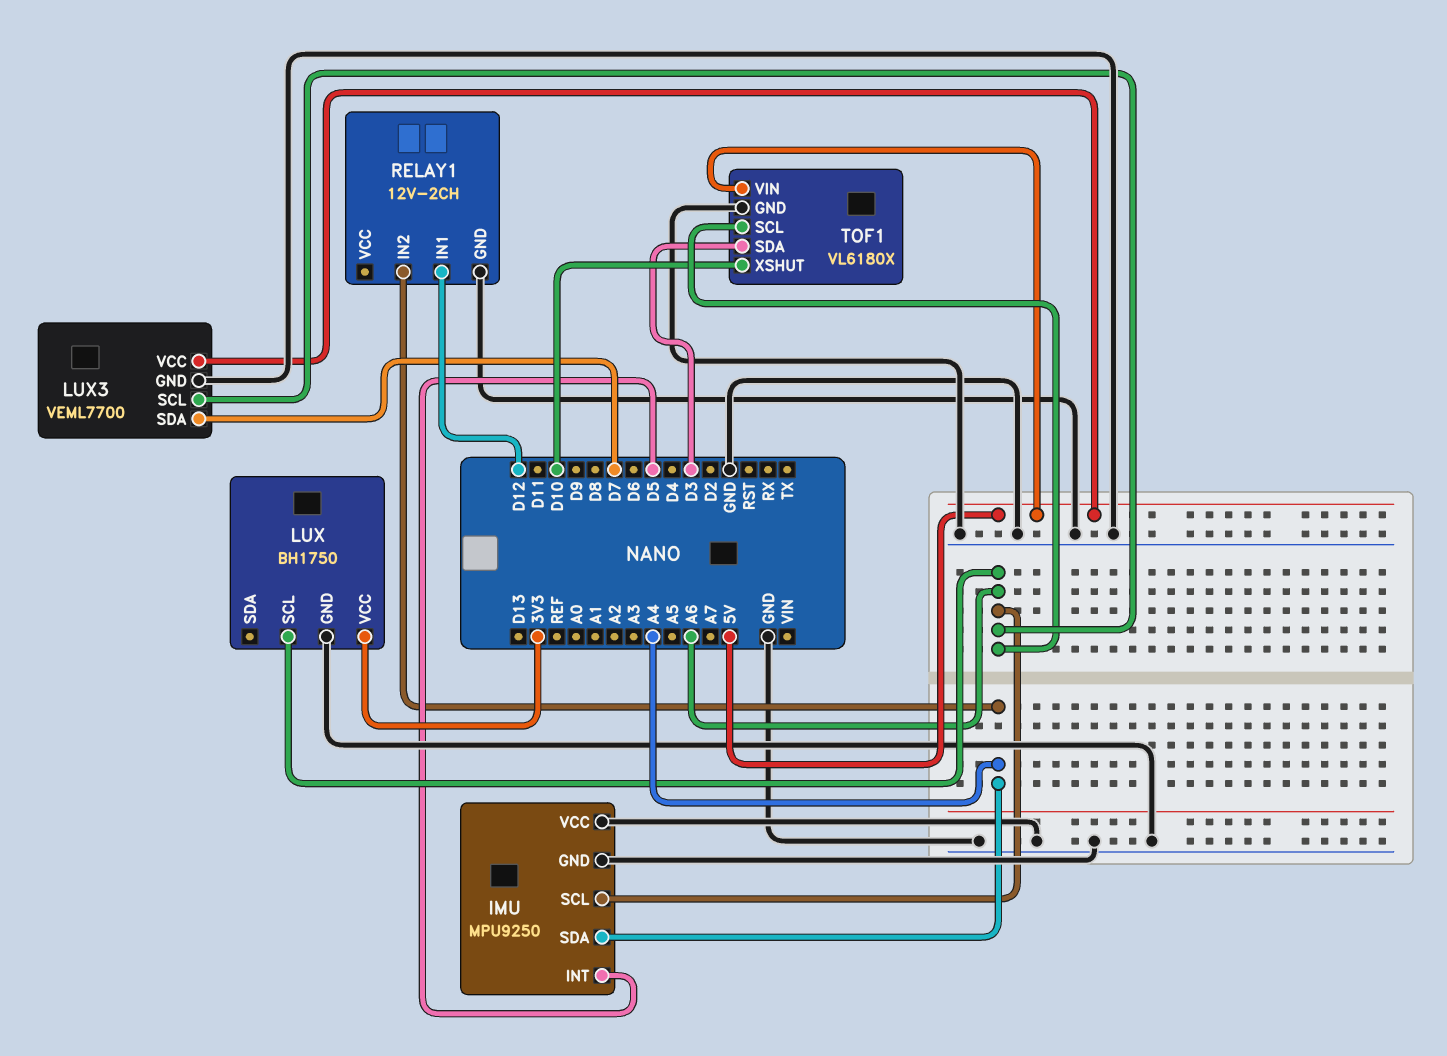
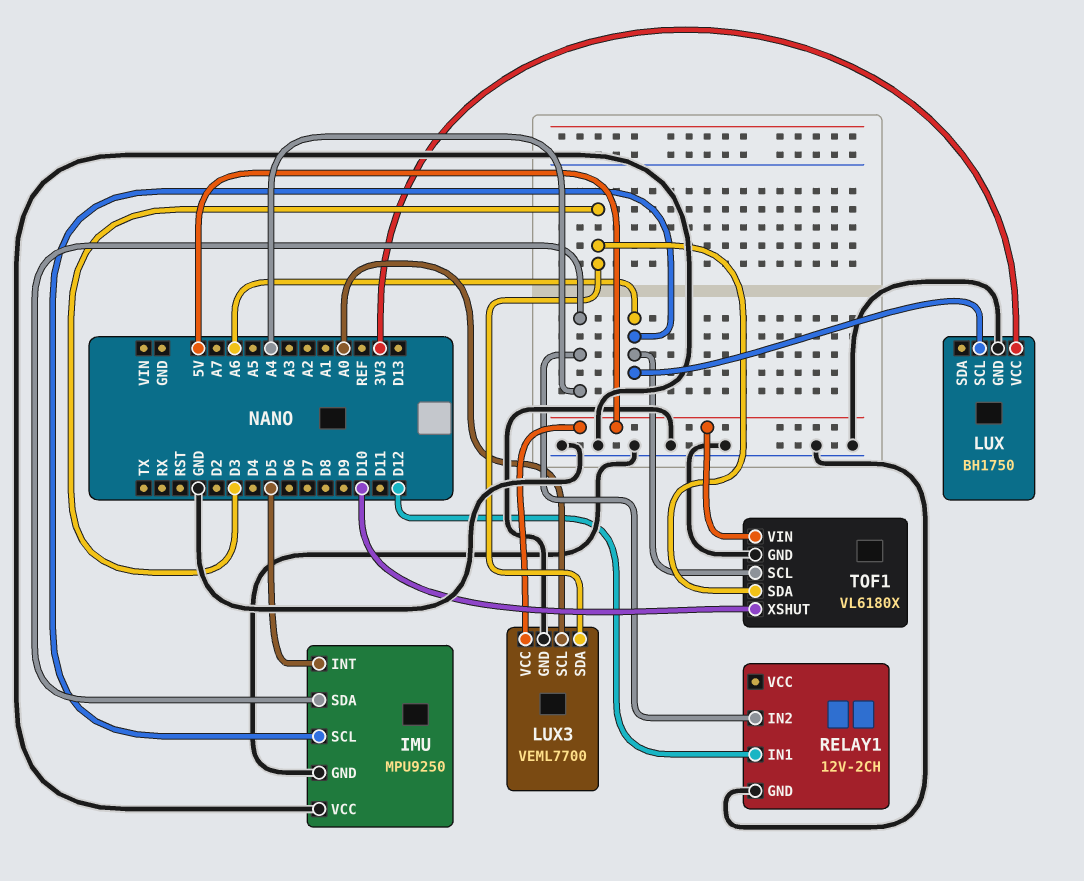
LUX3 pin SCL: A6 -> A0
LUX3 pin SDA: D7 -> D3

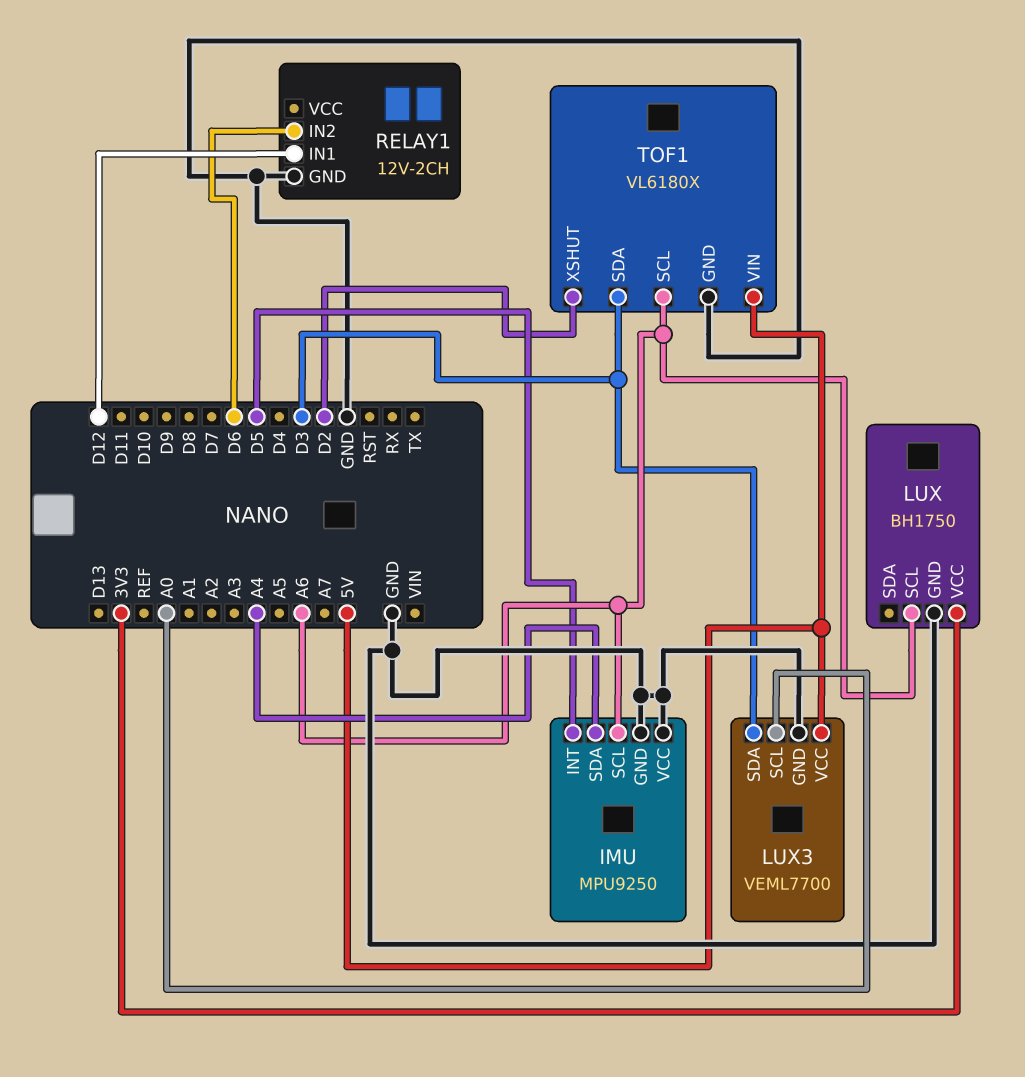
RELAY1 pin IN2: A4 -> D6
TOF1 pin XSHUT: D10 -> D2

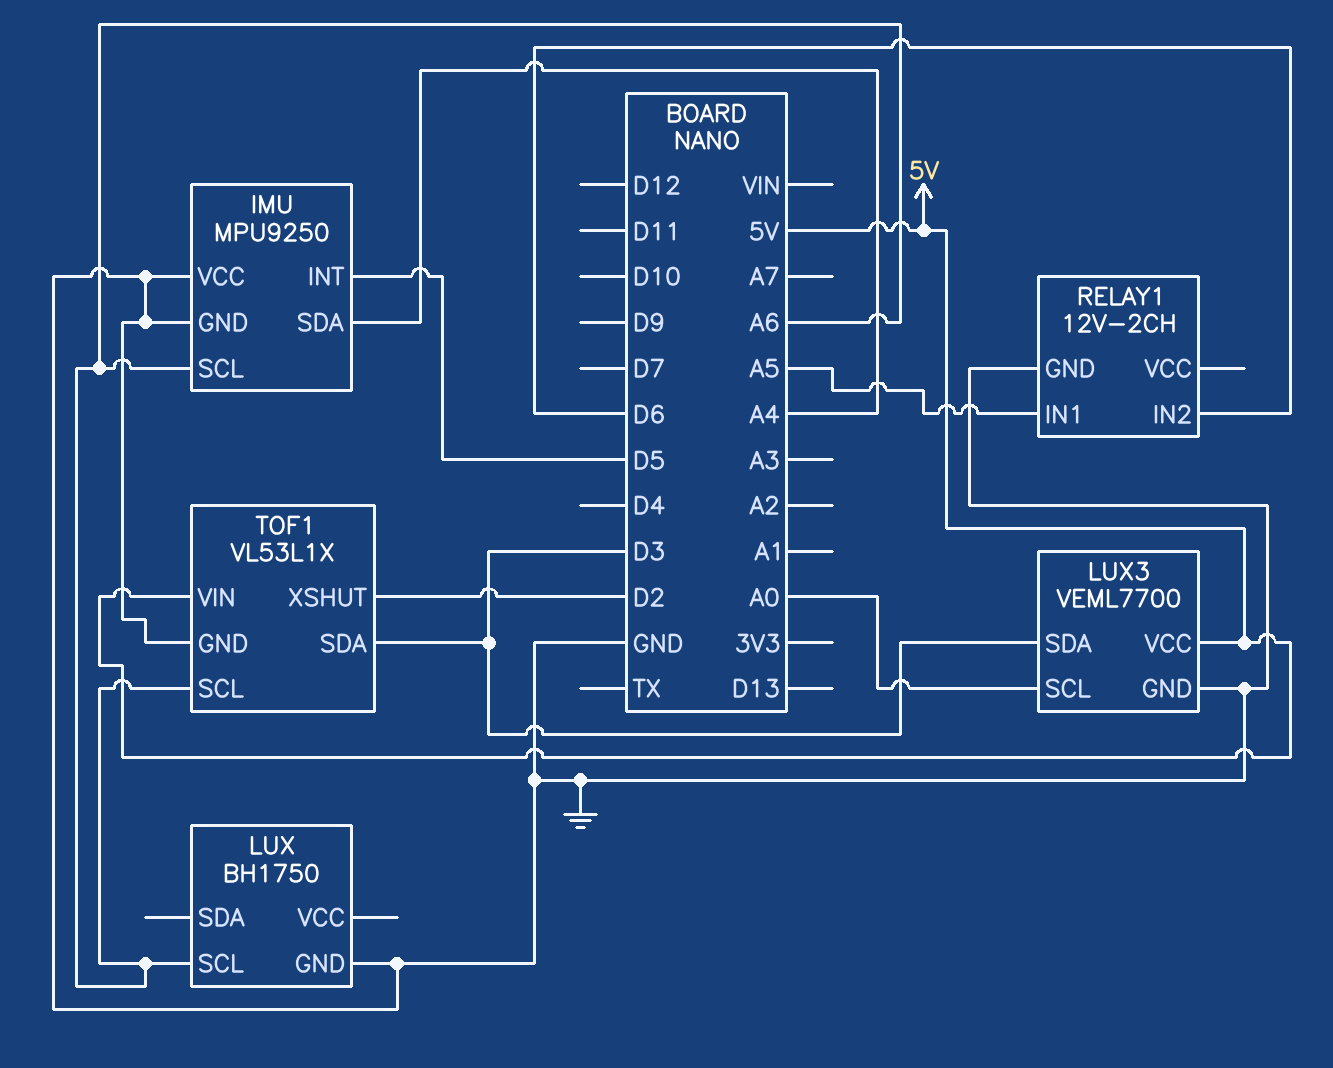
LUX pin VCC: 3V3 -> none
RELAY1 pin IN1: D12 -> A5
TOF1: VL6180X -> VL53L1X

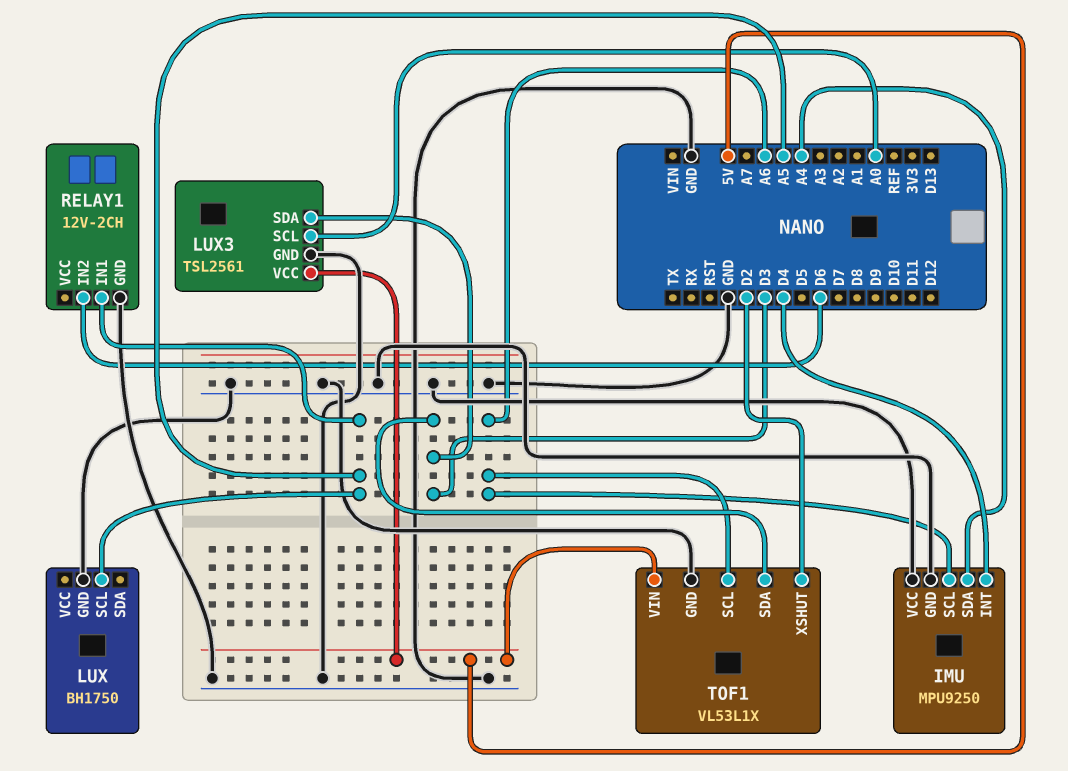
IMU pin INT: D5 -> D4
LUX pin SCL: A6 -> A5
LUX3: VEML7700 -> TSL2561

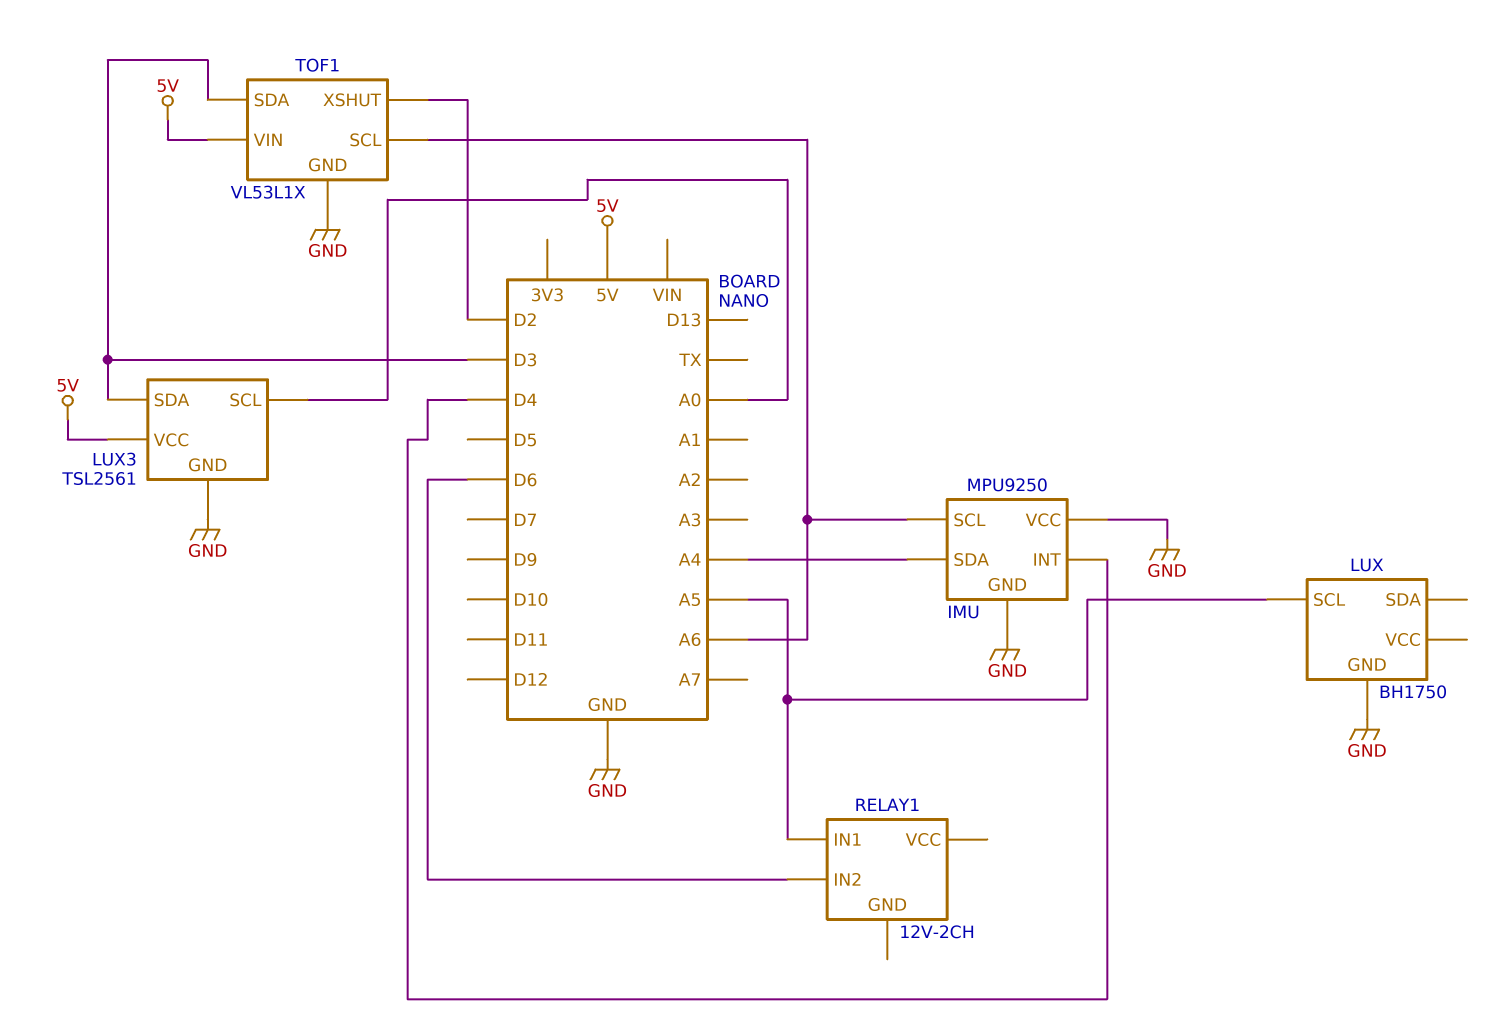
RELAY1 pin GND: GND -> none

